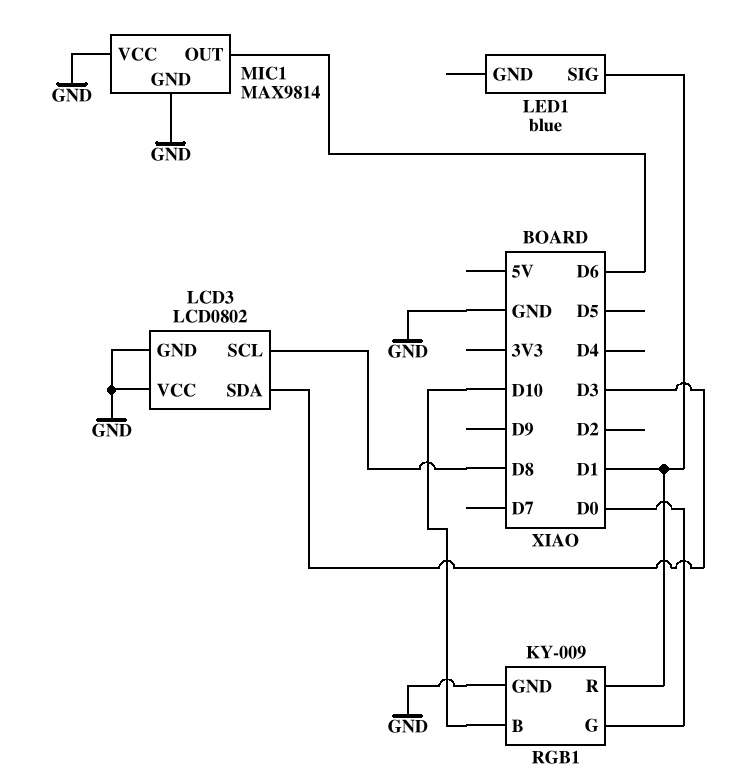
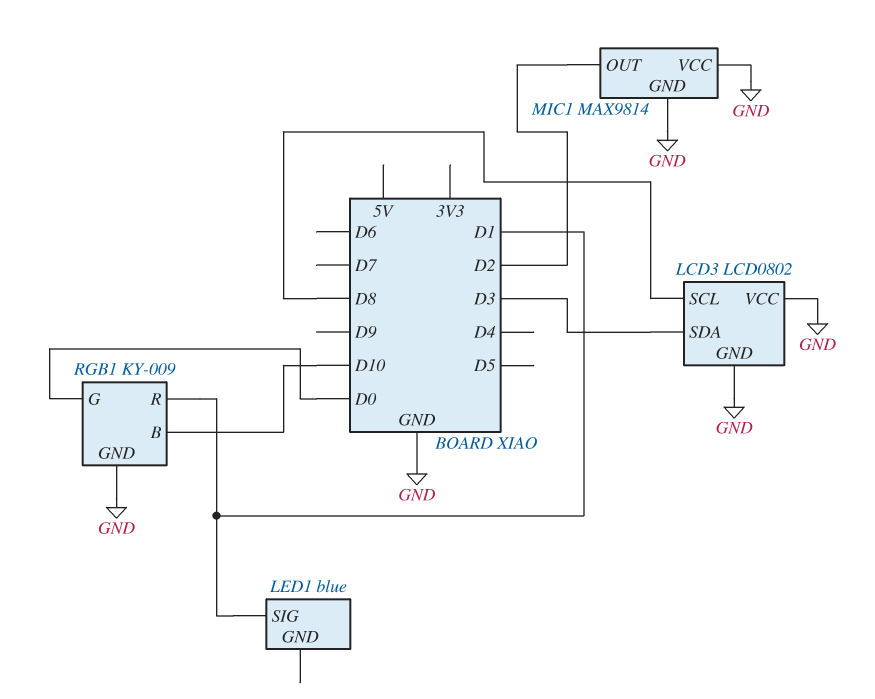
MIC1 pin OUT: D6 -> D2

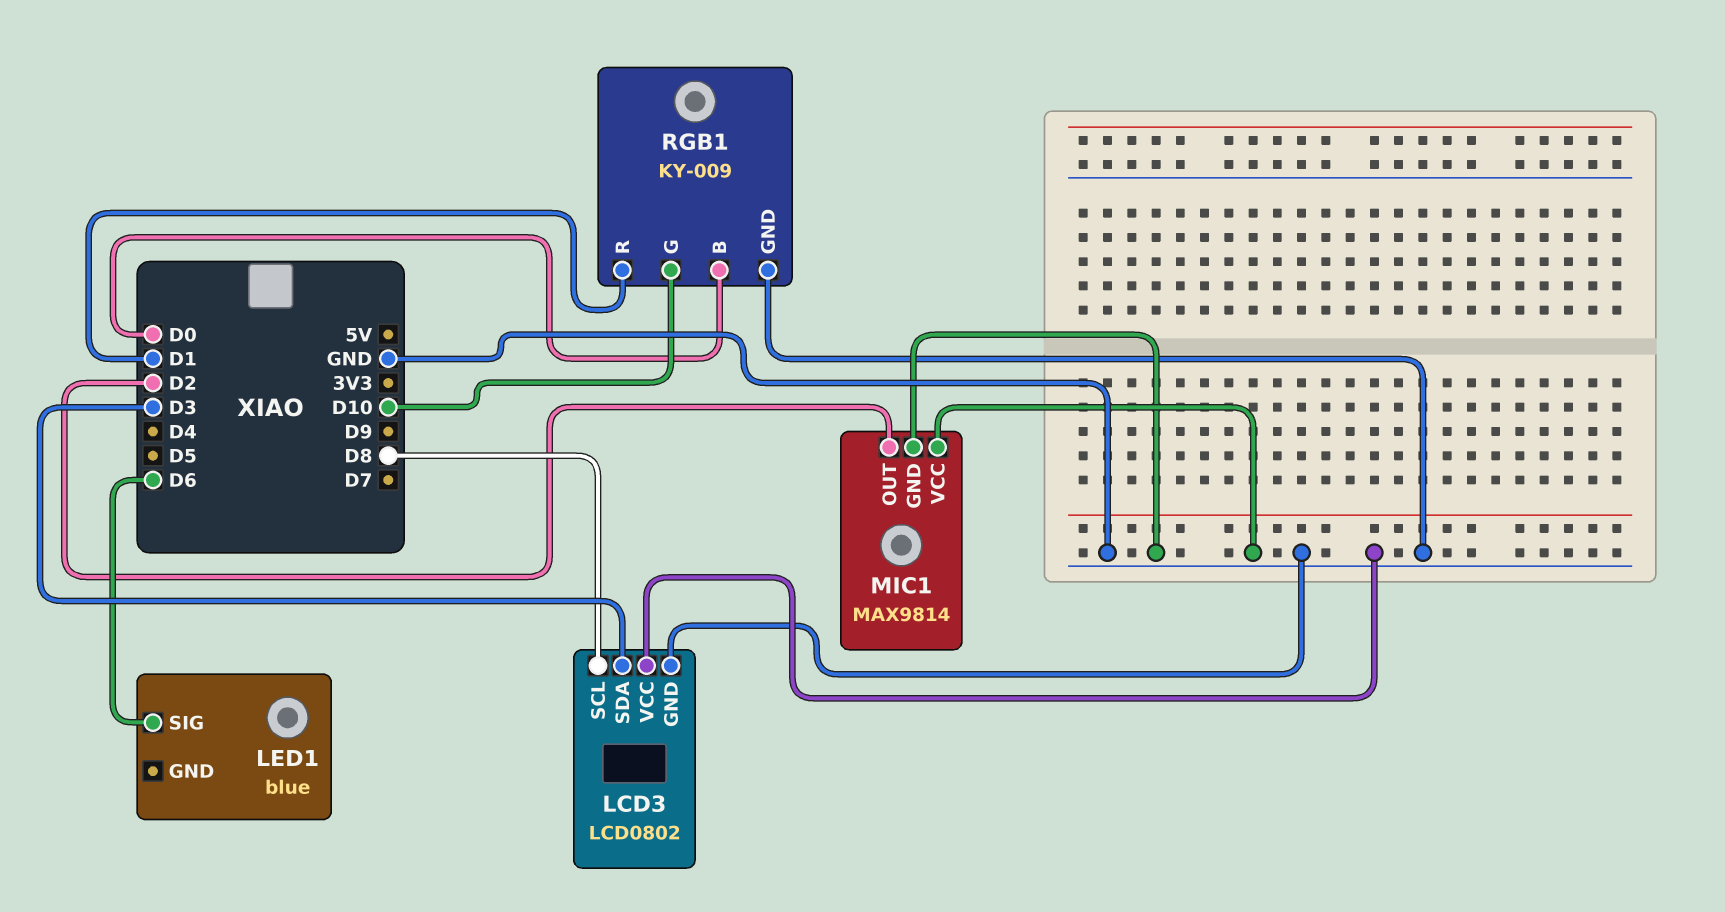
LED1 pin SIG: D1 -> D6
RGB1 pin B: D10 -> D0
RGB1 pin G: D0 -> D10

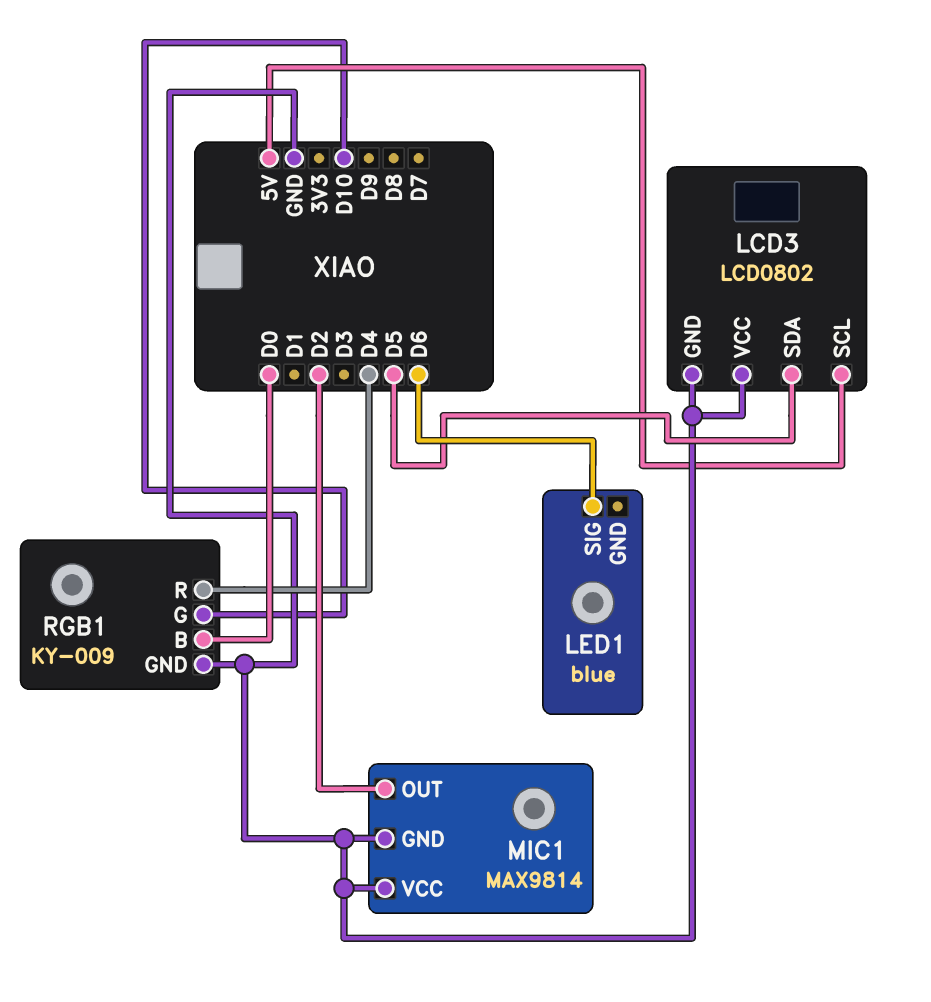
LCD3 pin SCL: D8 -> 5V
LCD3 pin SDA: D3 -> D5
RGB1 pin R: D1 -> D4

